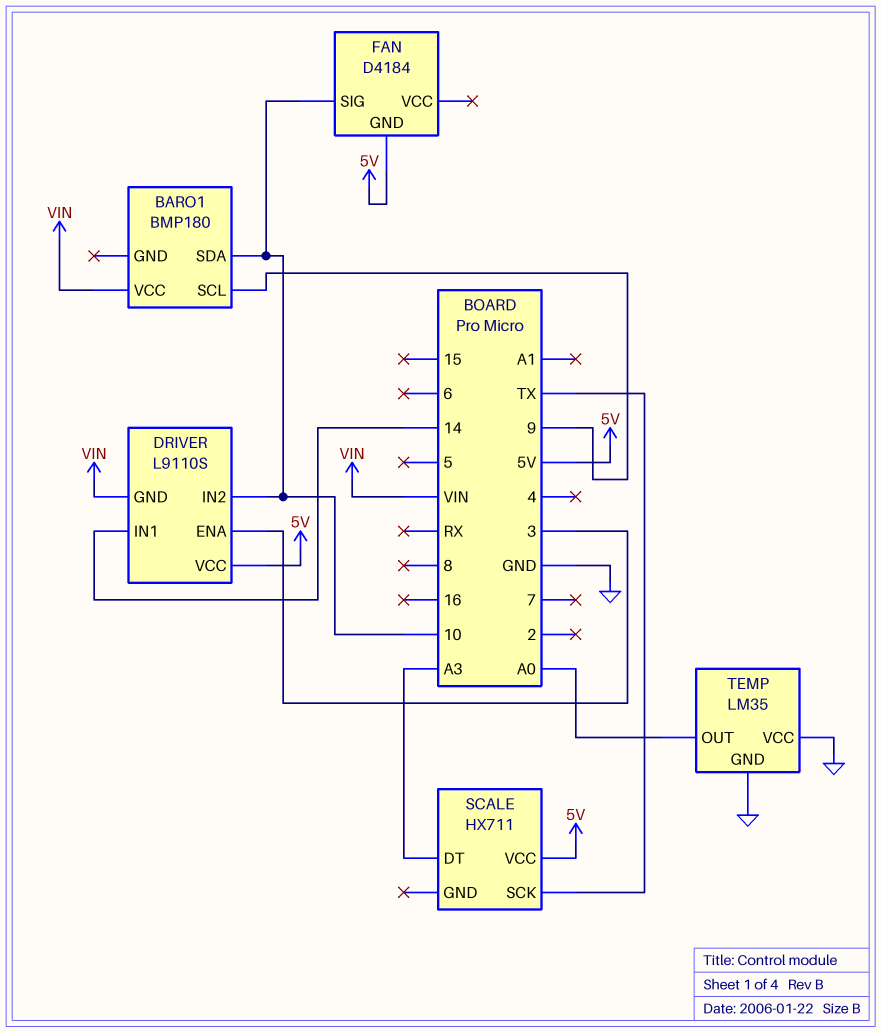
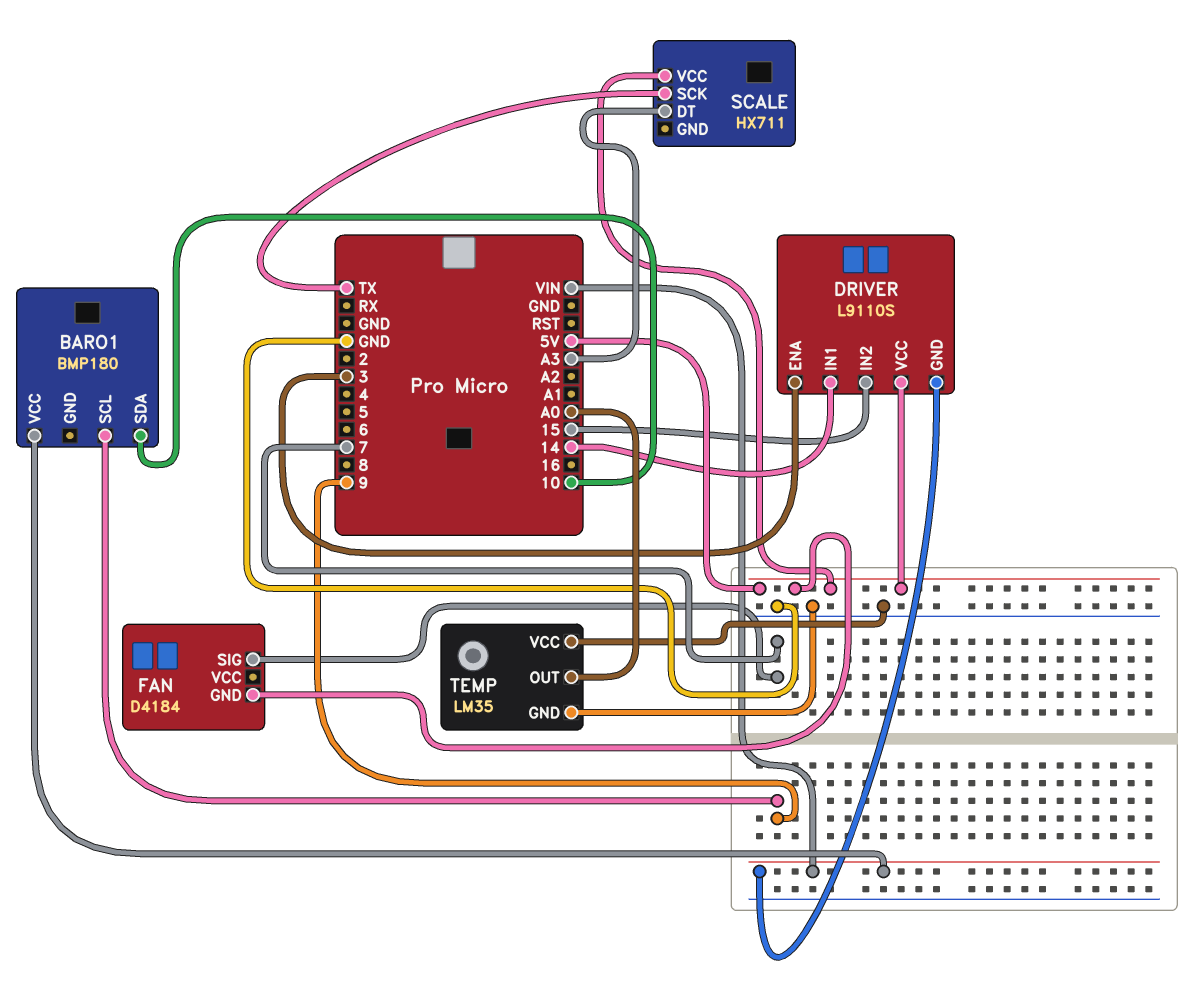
DRIVER pin IN2: 10 -> 15
FAN pin SIG: 10 -> 7

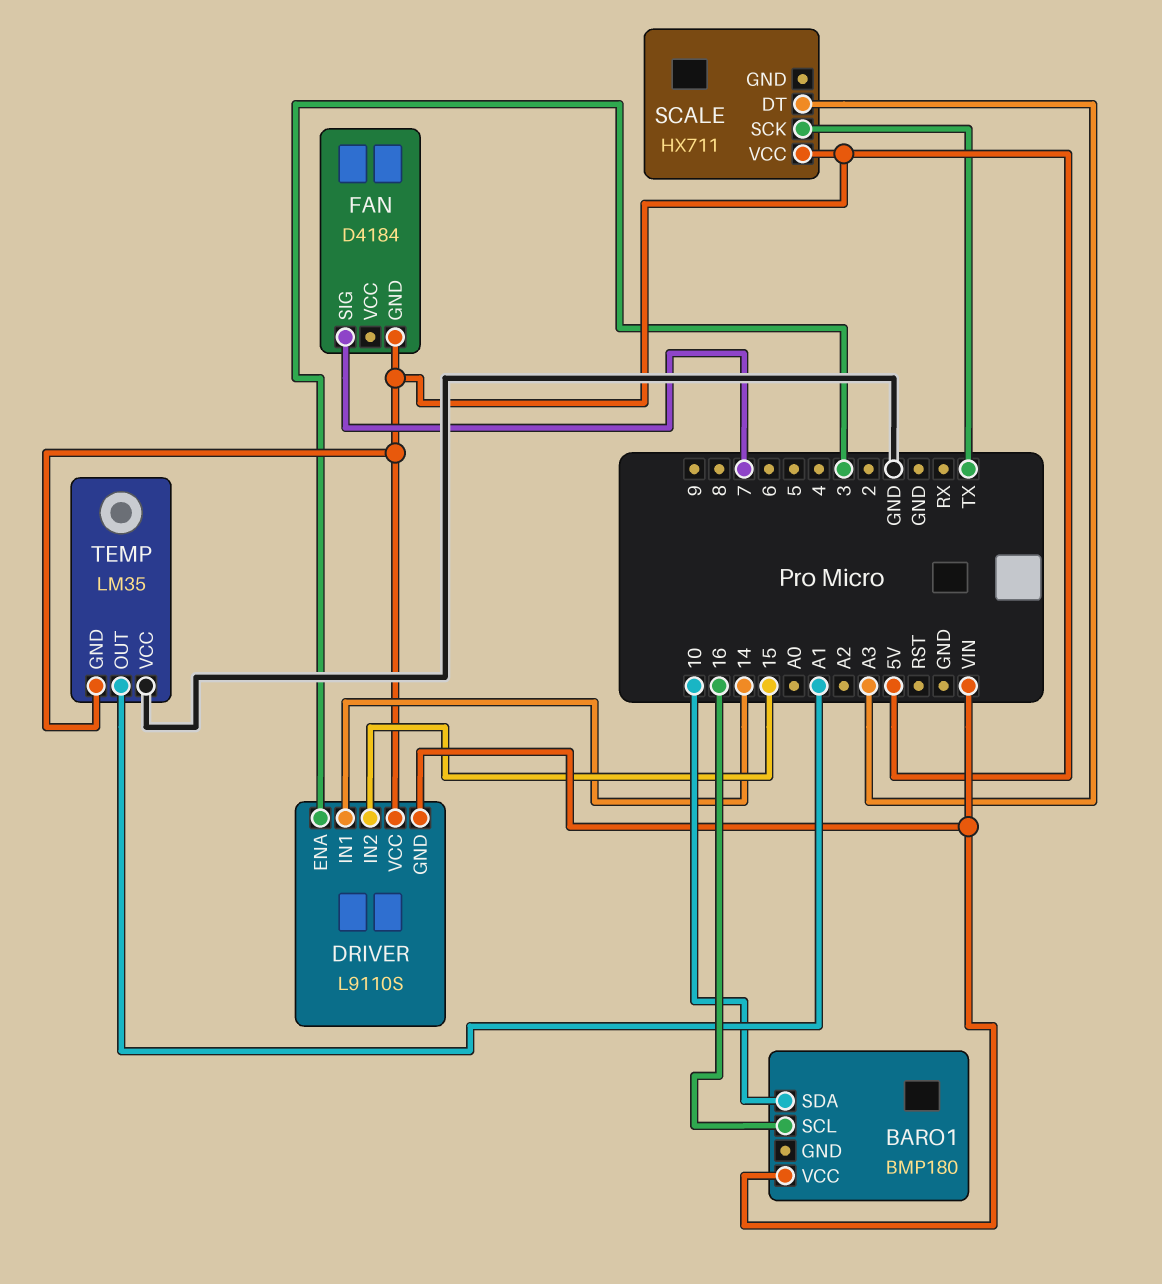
BARO1 pin SCL: 9 -> 16
TEMP pin GND: GND -> 5V
TEMP pin OUT: A0 -> A1

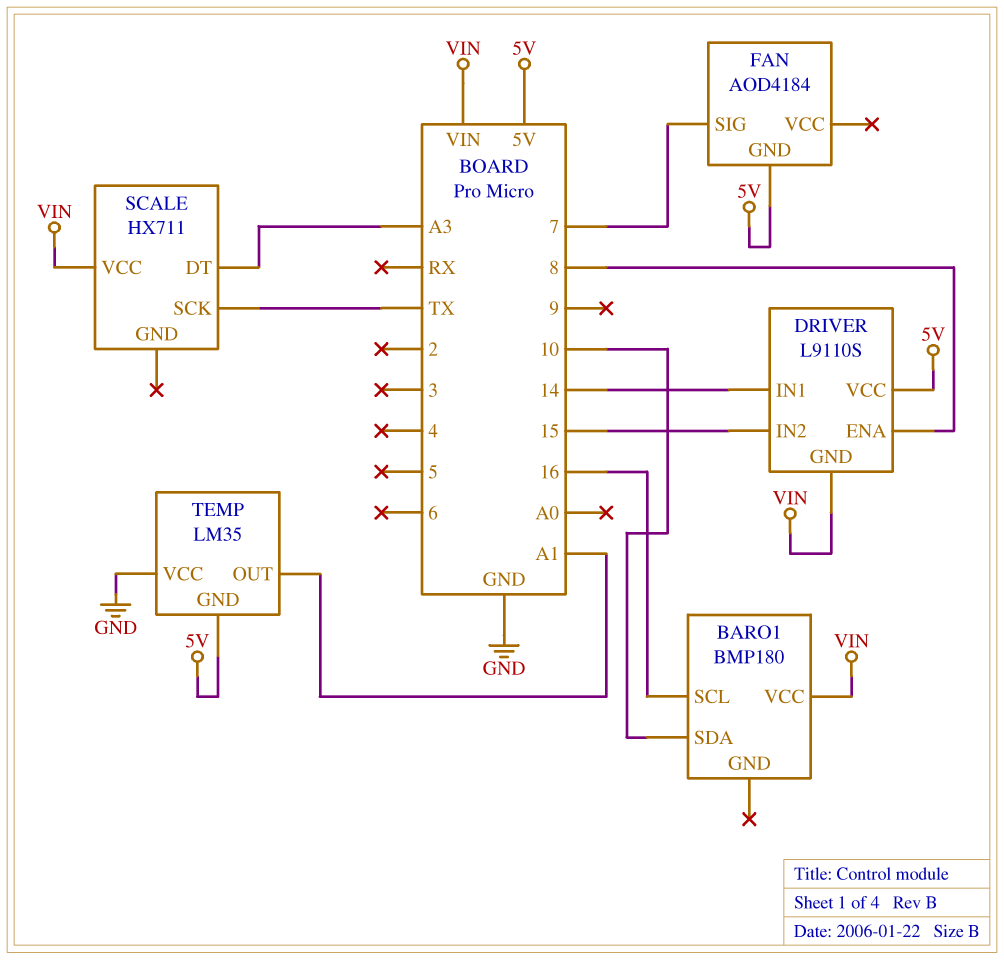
DRIVER pin ENA: 3 -> 8
FAN: D4184 -> AOD4184
SCALE pin VCC: 5V -> VIN

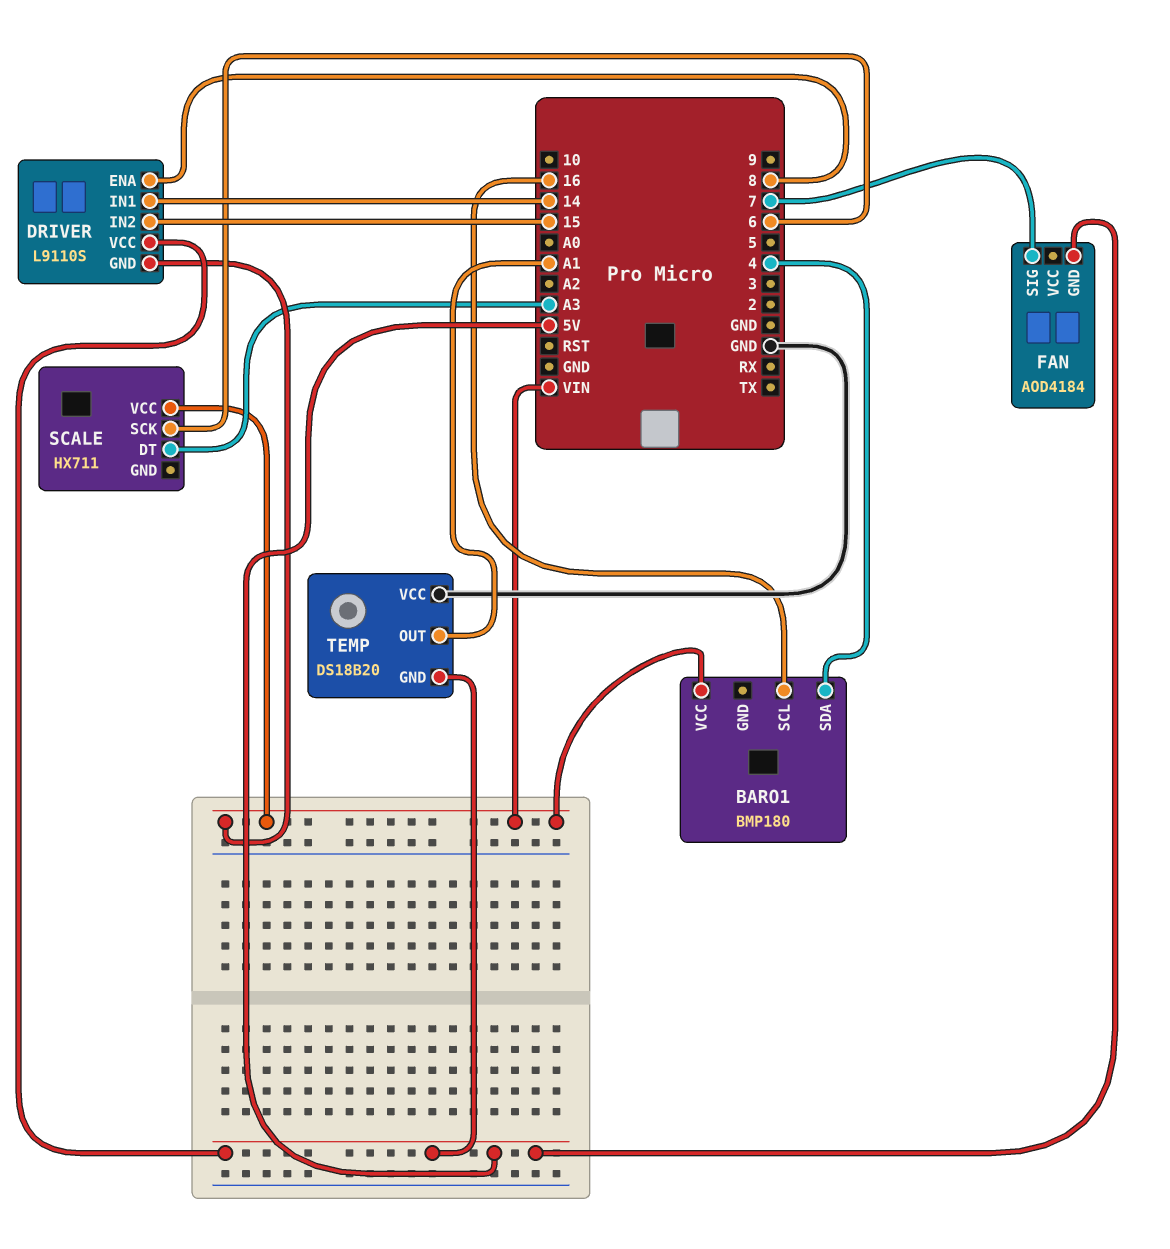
BARO1 pin SDA: 10 -> 4
SCALE pin SCK: TX -> 6
TEMP: LM35 -> DS18B20

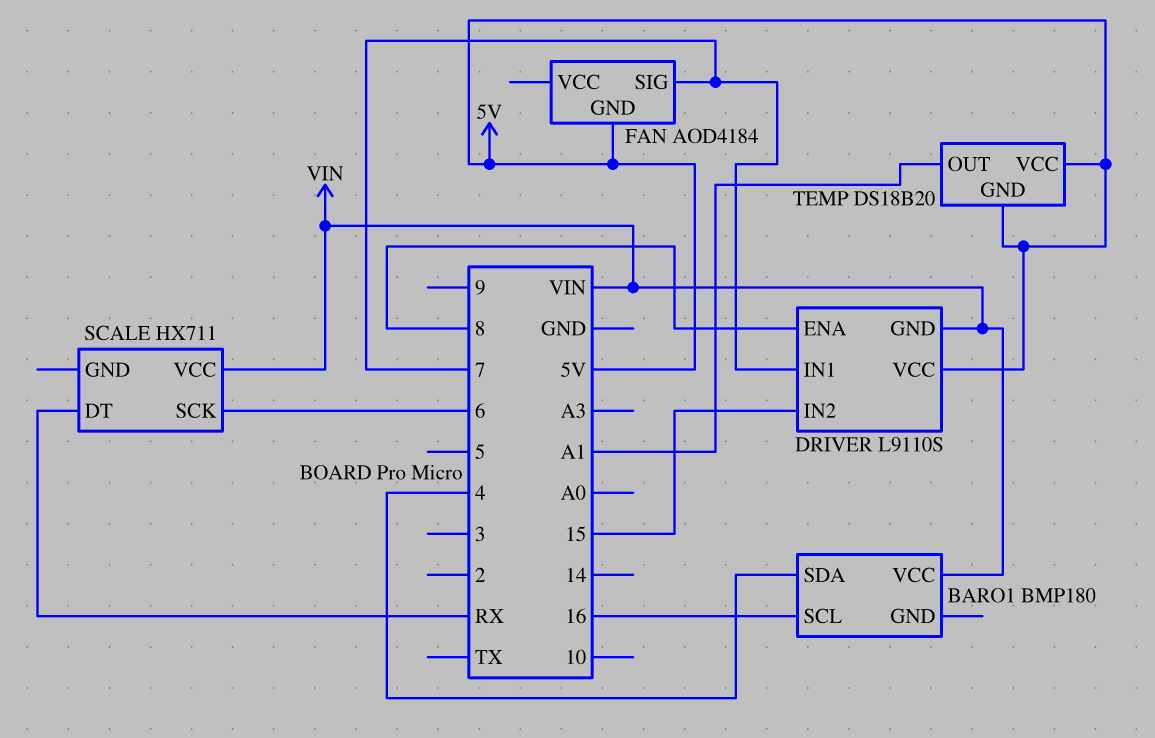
DRIVER pin IN1: 14 -> 7
SCALE pin DT: A3 -> RX
TEMP pin VCC: GND -> 5V

